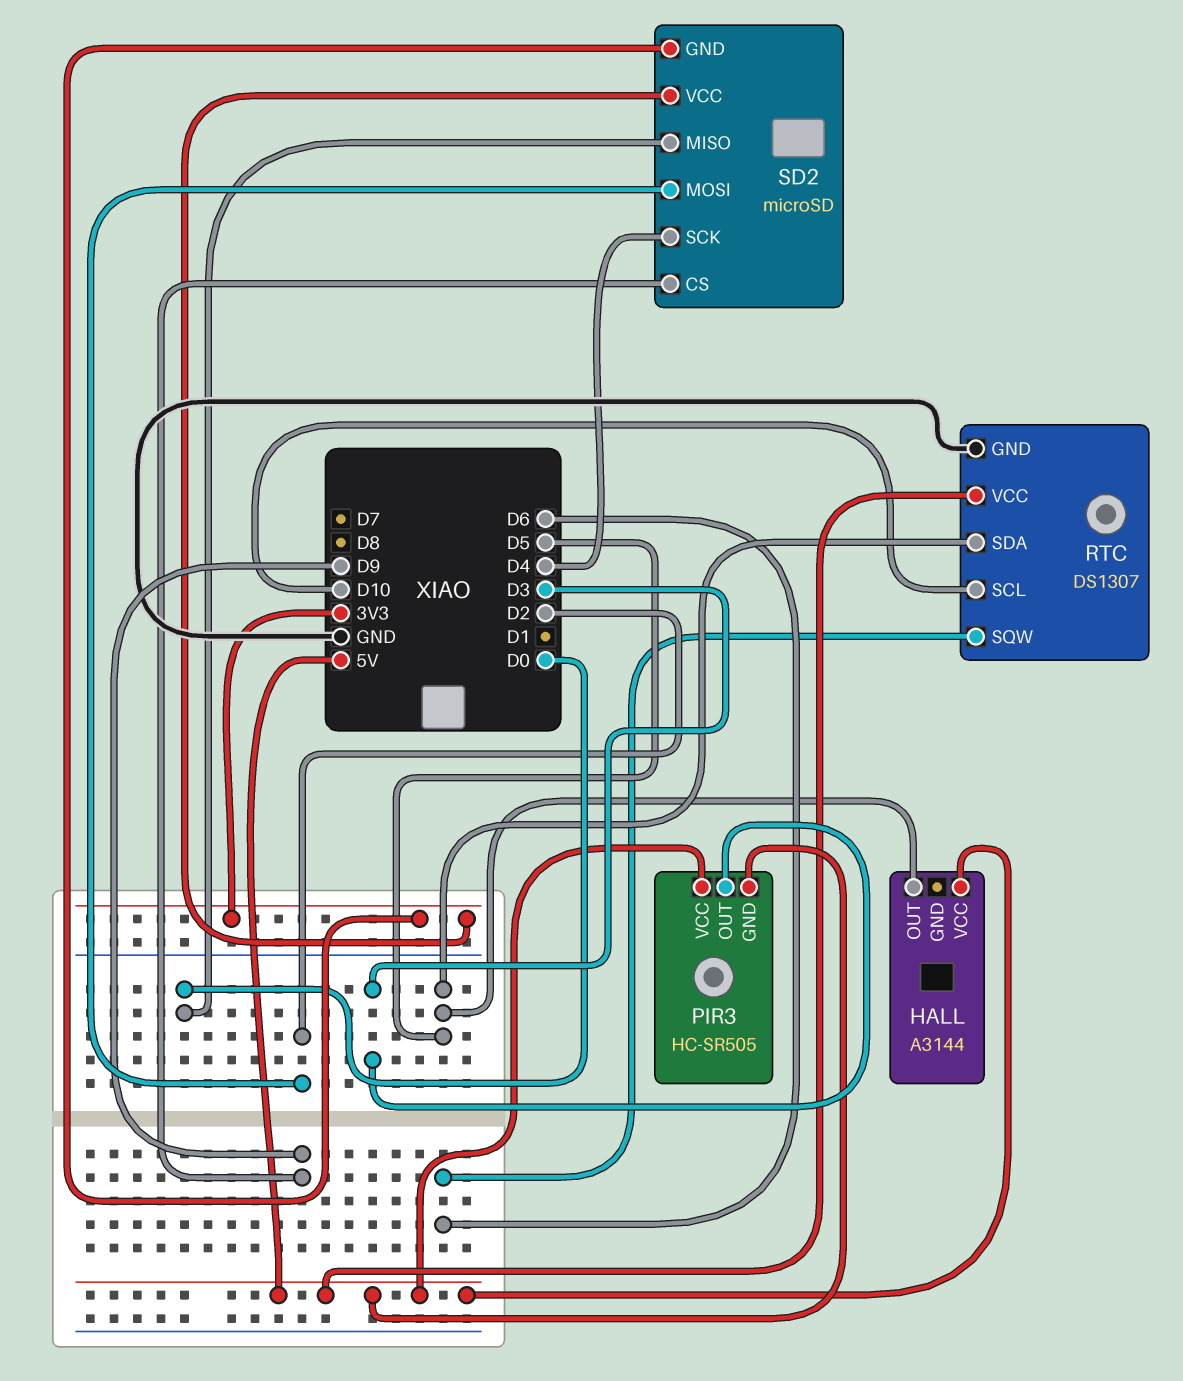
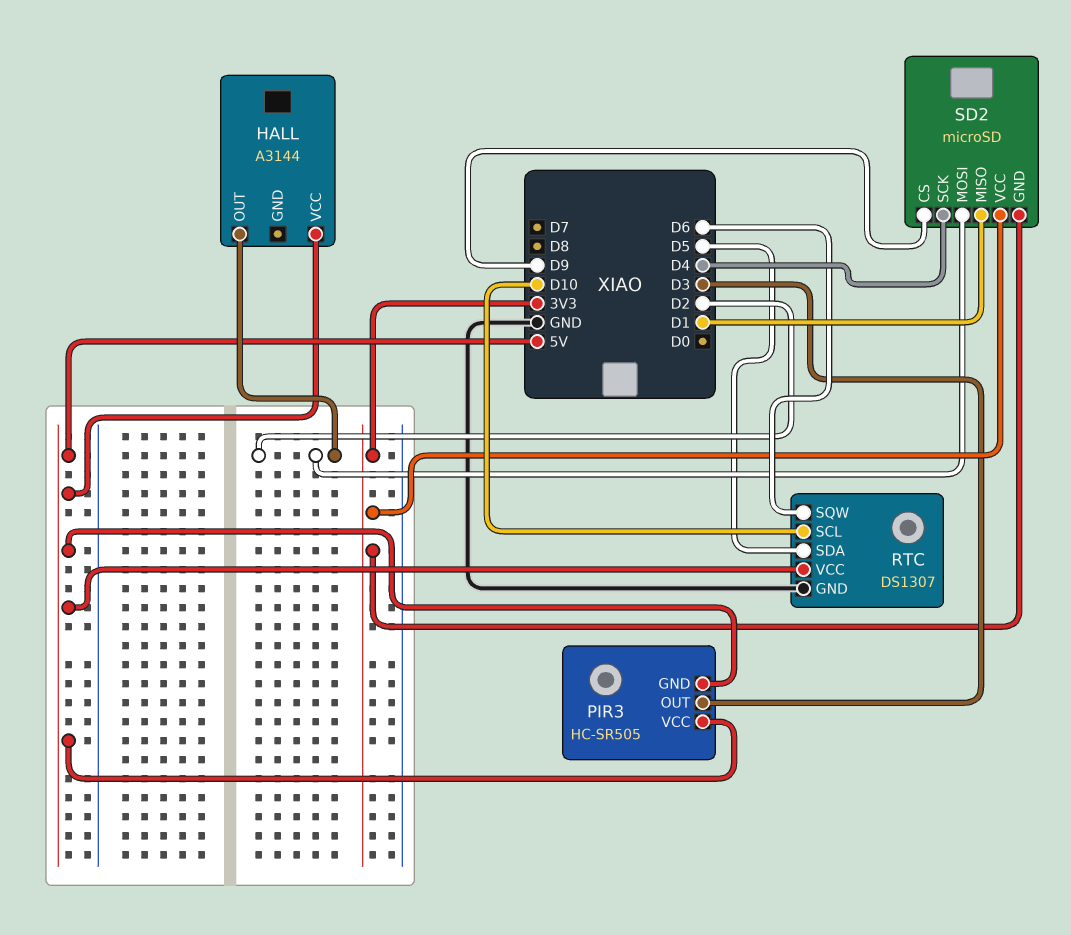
HALL pin OUT: D5 -> D2
SD2 pin MISO: D0 -> D1

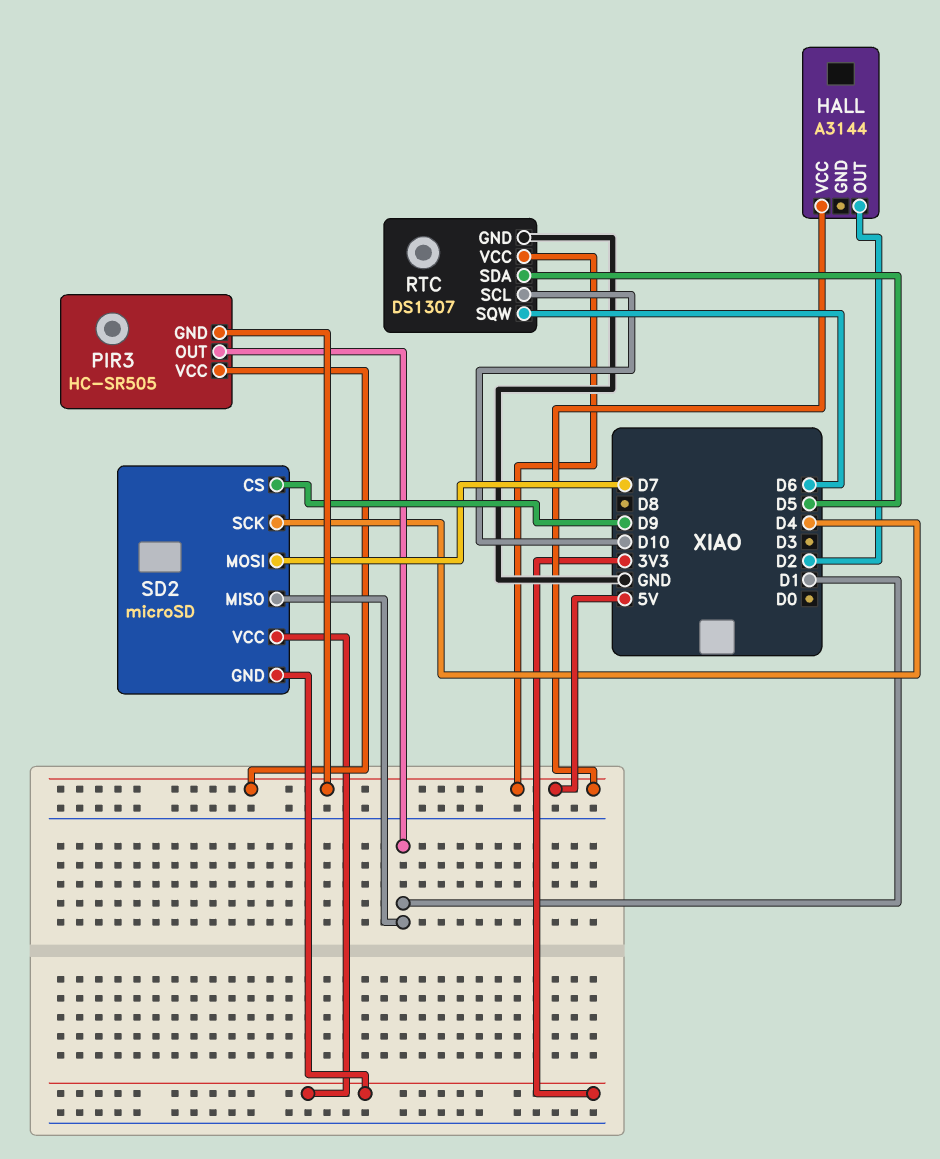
PIR3 pin OUT: D3 -> D1
SD2 pin MOSI: D2 -> D7

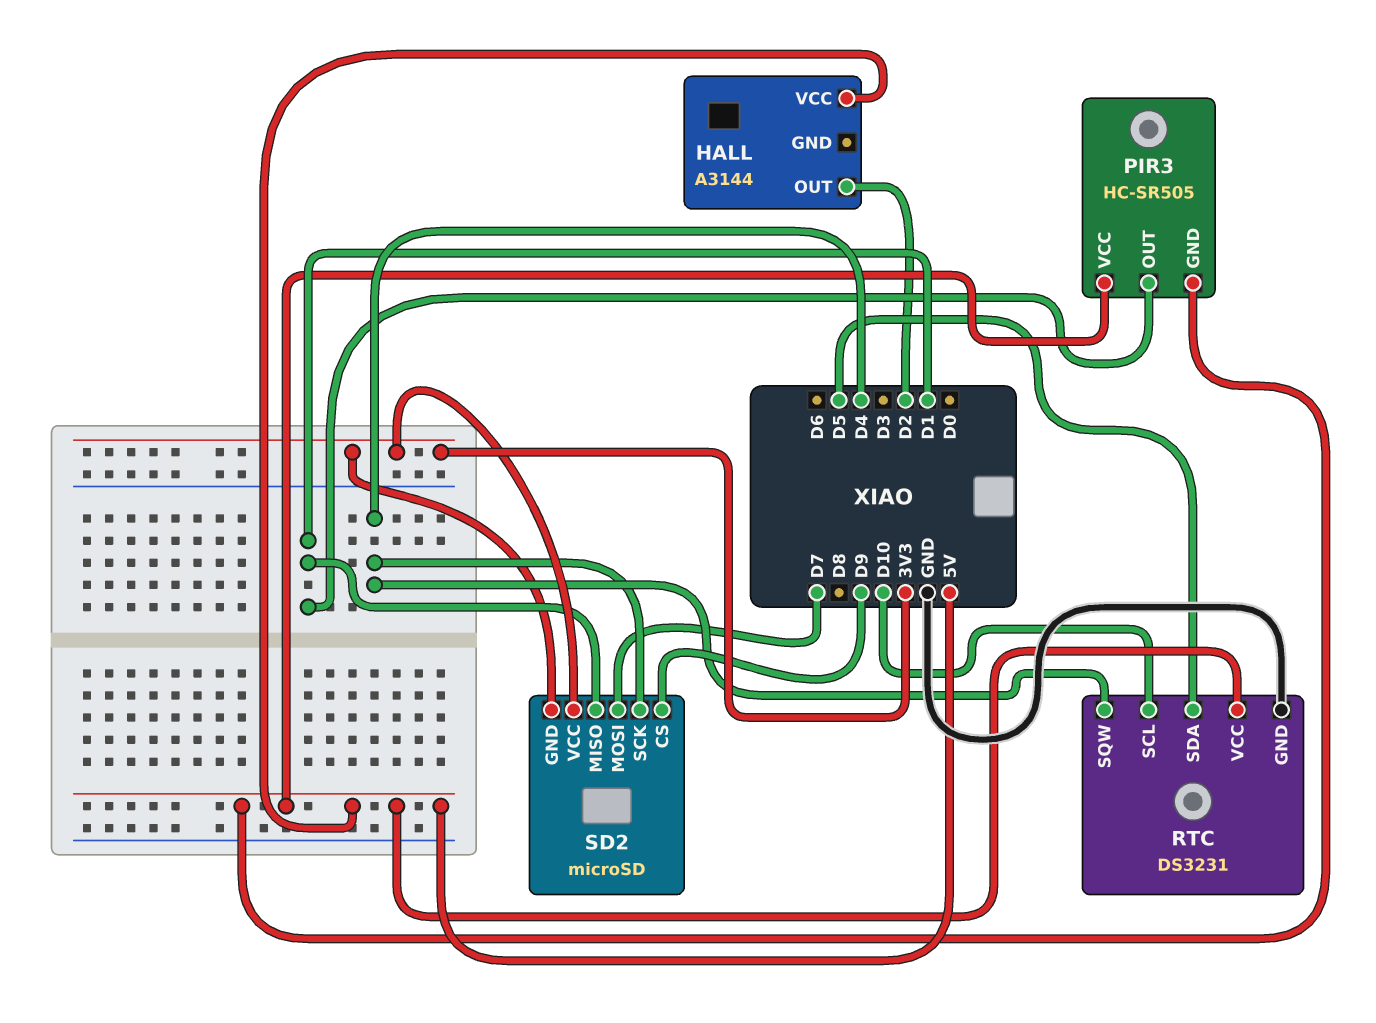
RTC: DS1307 -> DS3231
RTC pin SQW: D6 -> D4

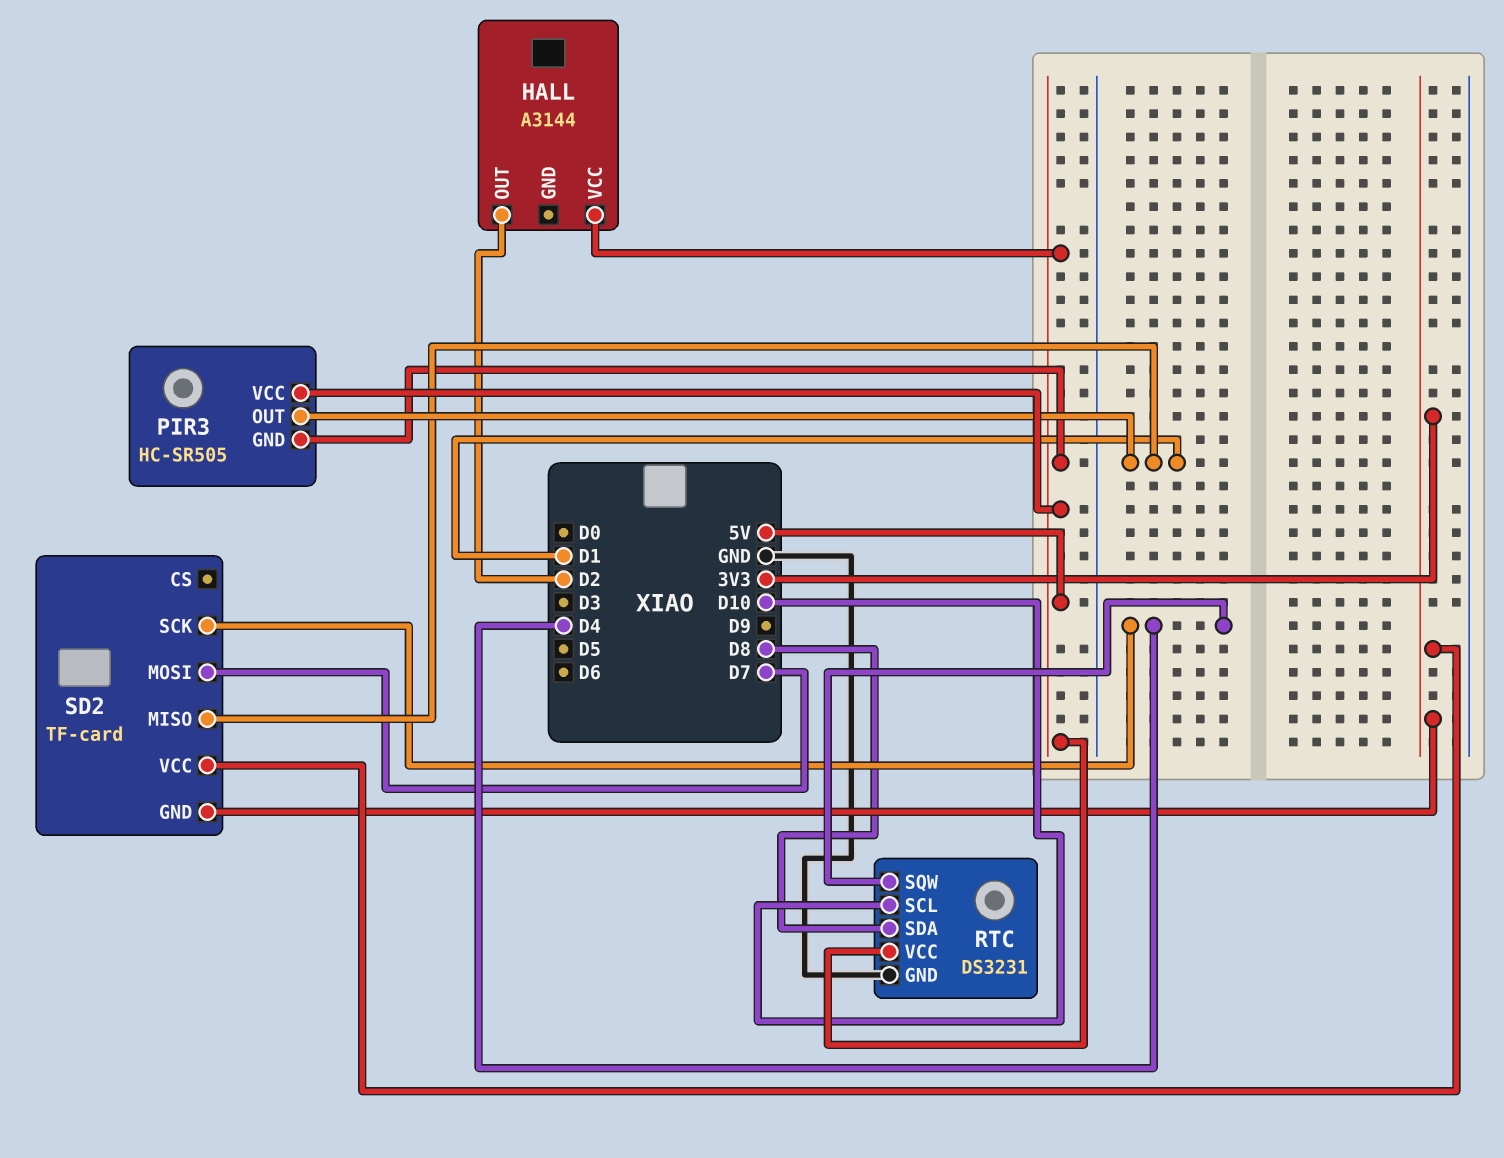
RTC pin SDA: D5 -> D8
SD2: microSD -> TF-card
SD2 pin CS: D9 -> none

